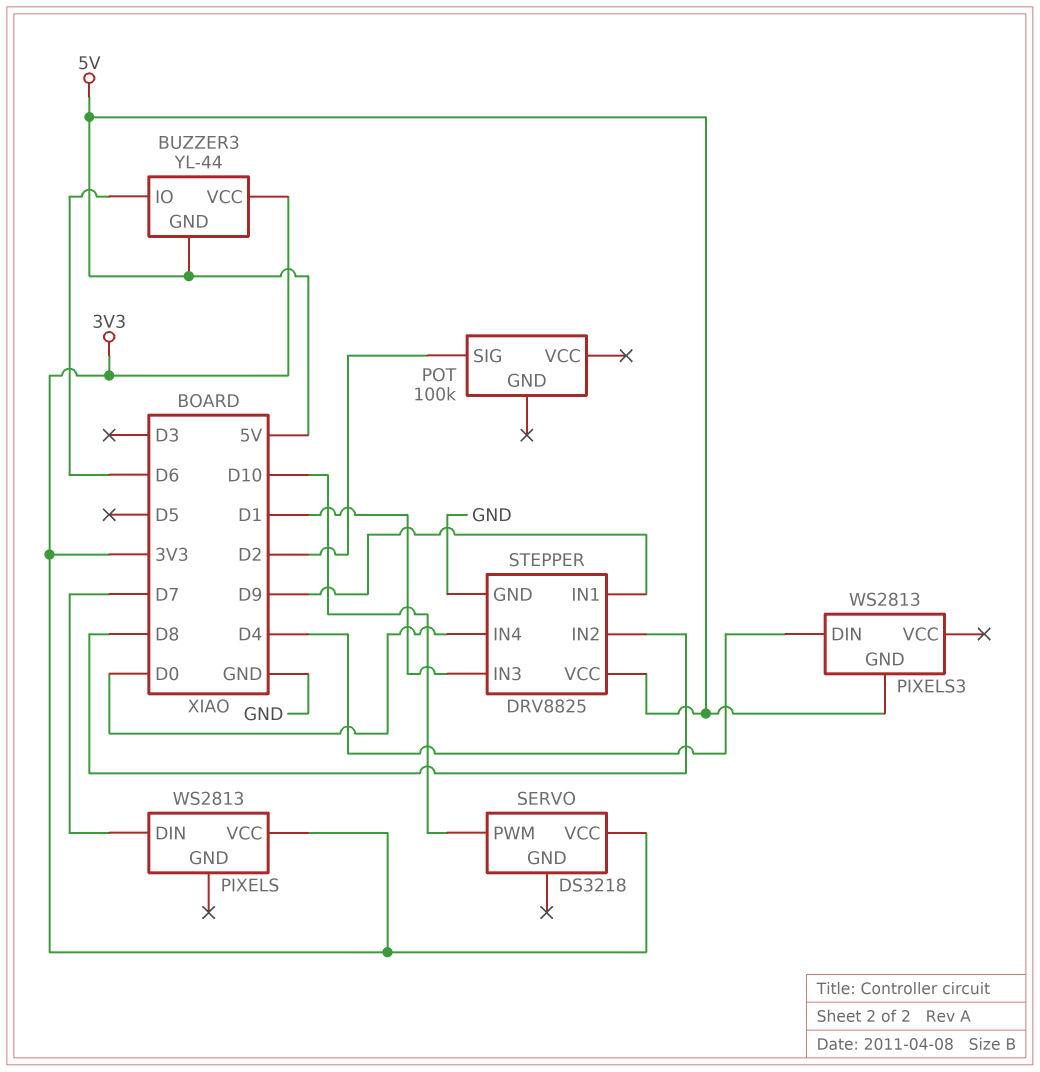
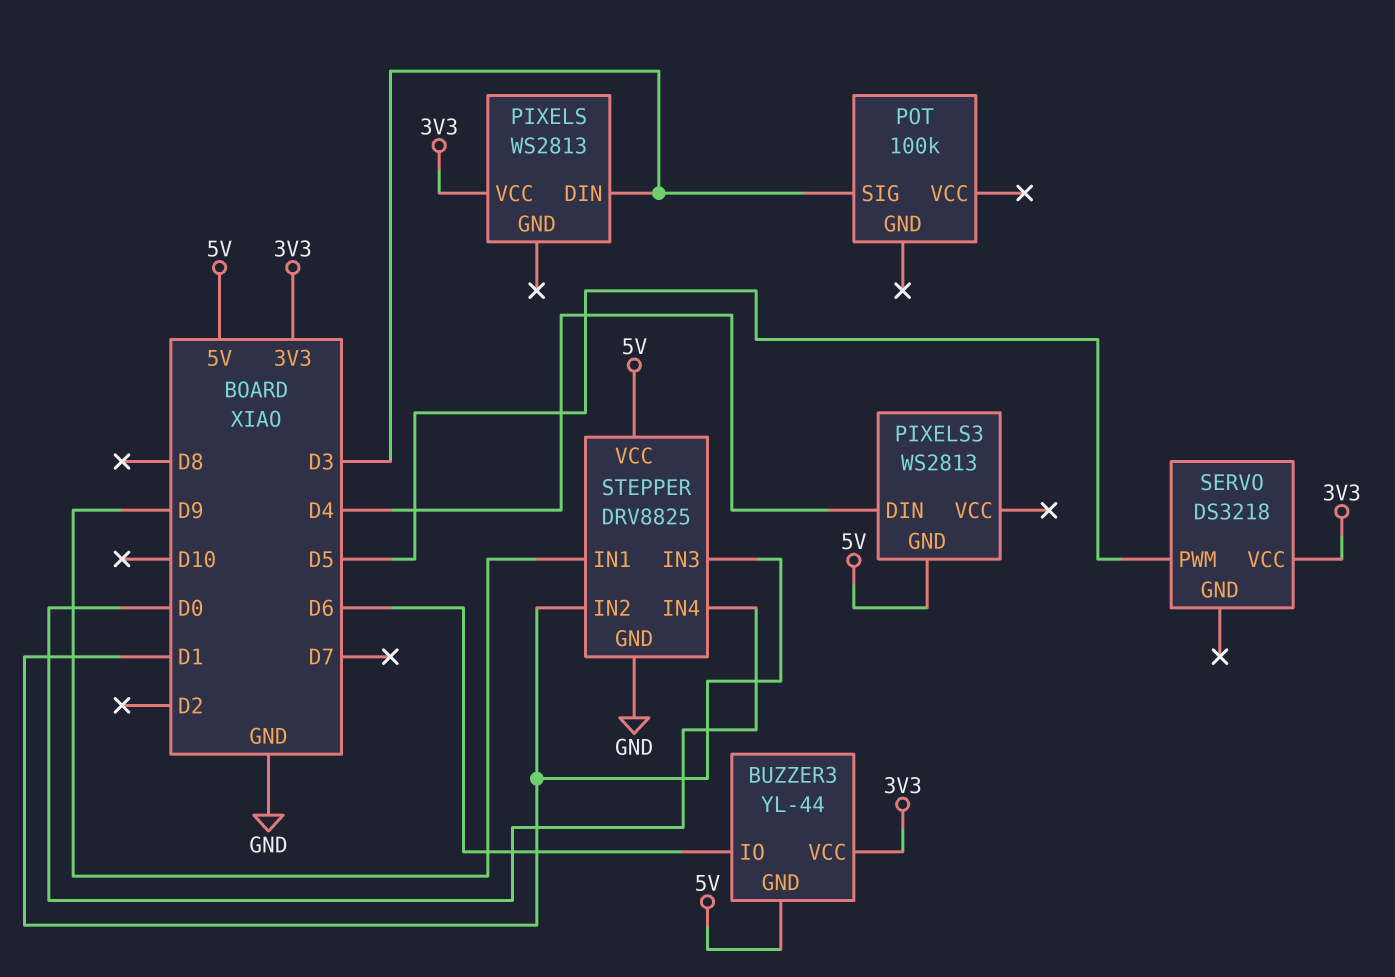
PIXELS pin DIN: D7 -> D3
POT pin SIG: D2 -> D3
SERVO pin PWM: D10 -> D5
STEPPER pin IN2: D8 -> D1

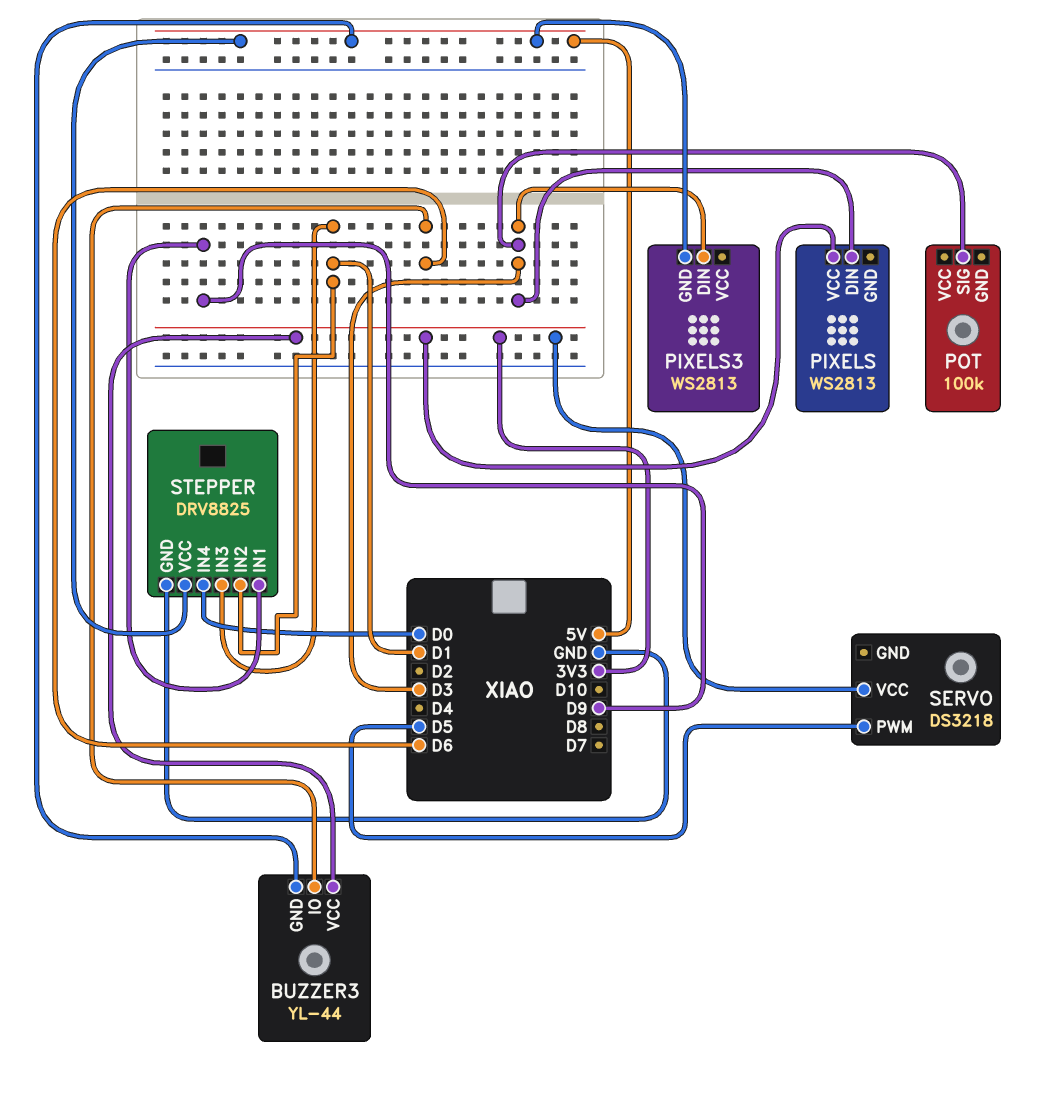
PIXELS3 pin DIN: D4 -> D3

